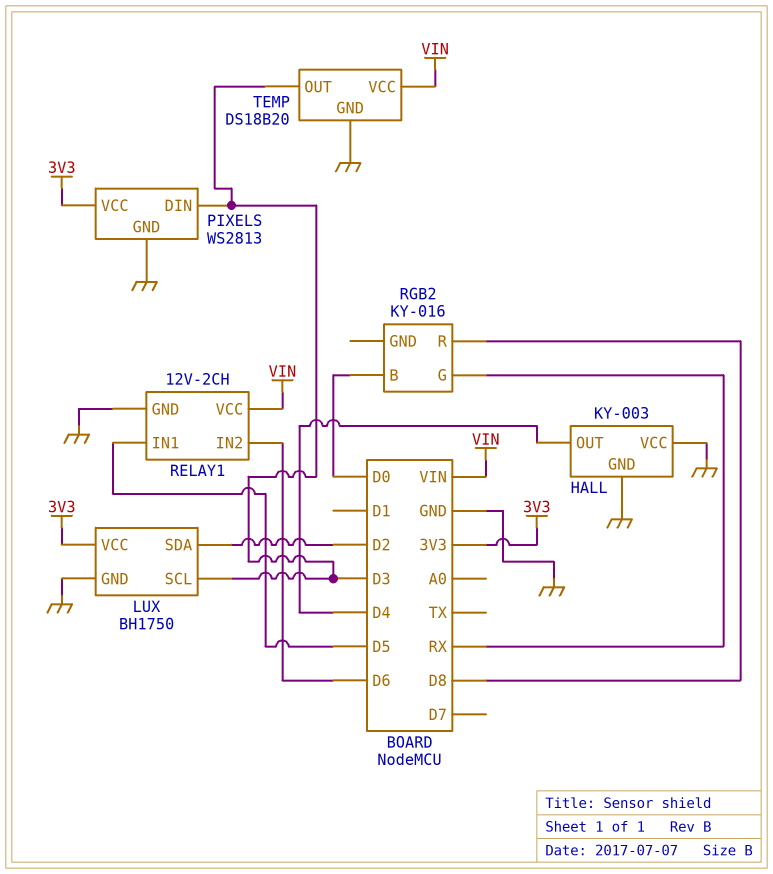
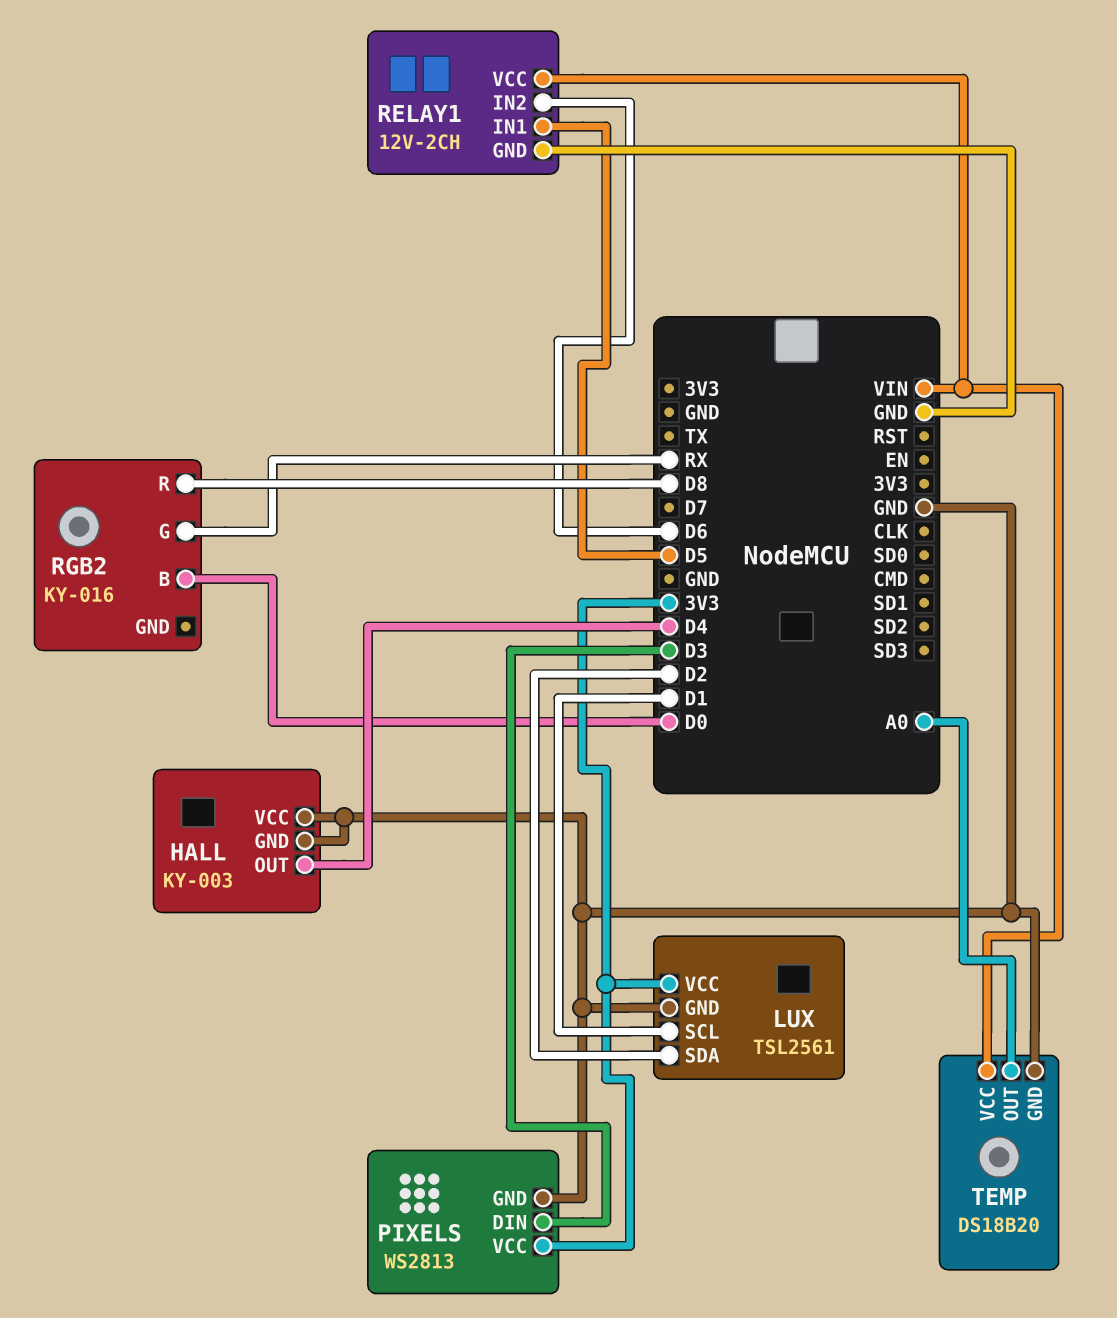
LUX: BH1750 -> TSL2561
LUX pin SCL: D3 -> D1
TEMP pin OUT: D3 -> A0

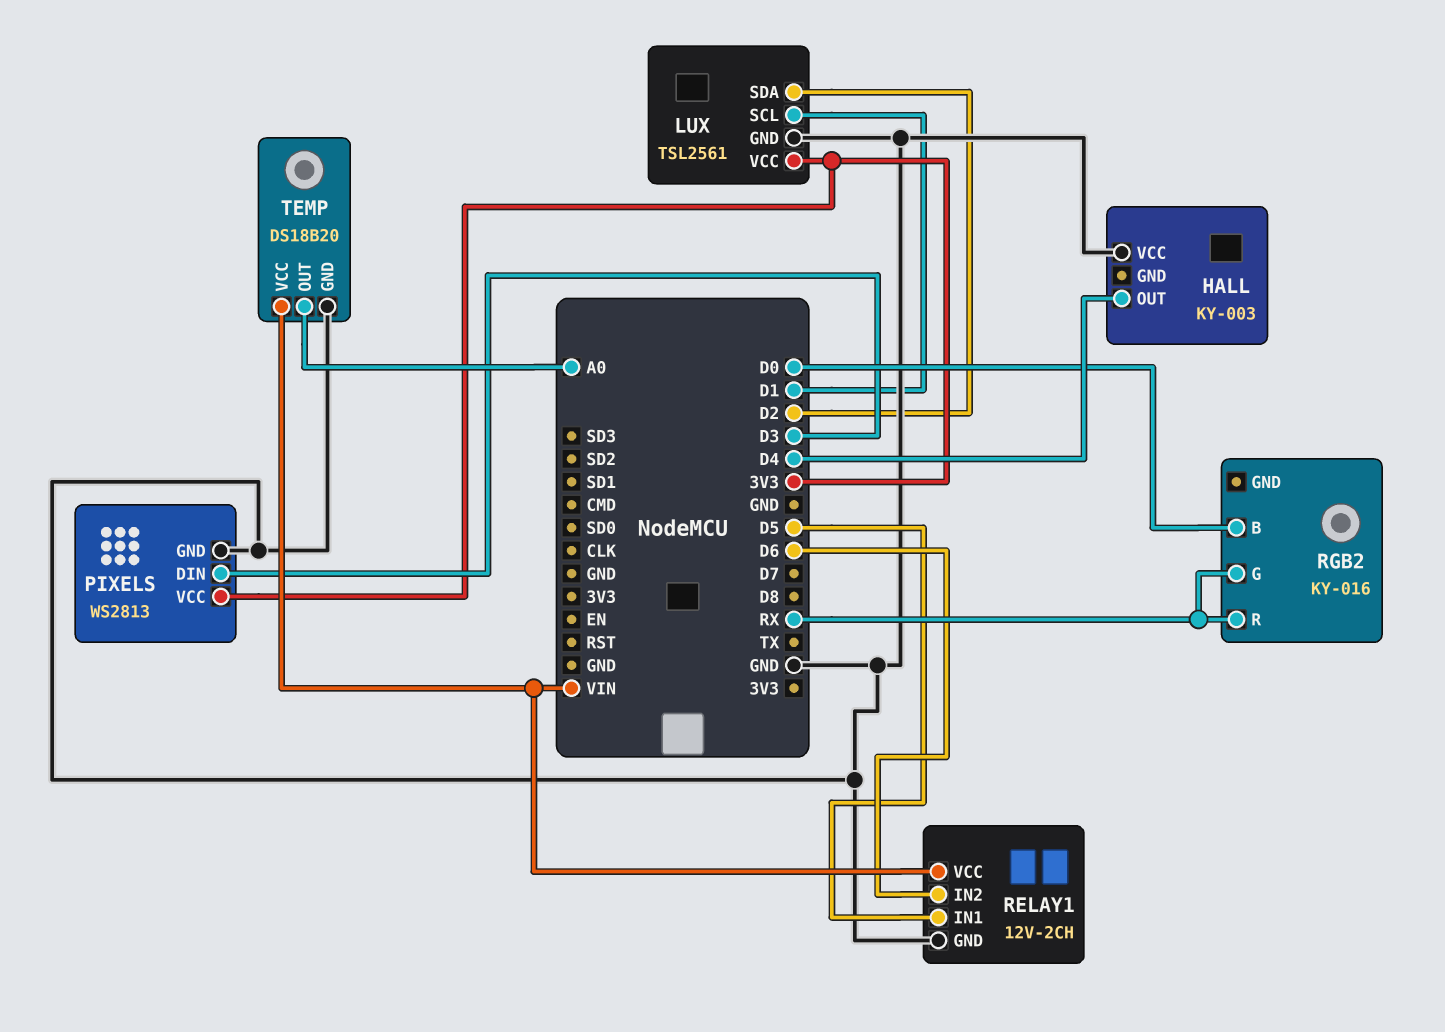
HALL pin GND: GND -> none
RGB2 pin R: D8 -> RX

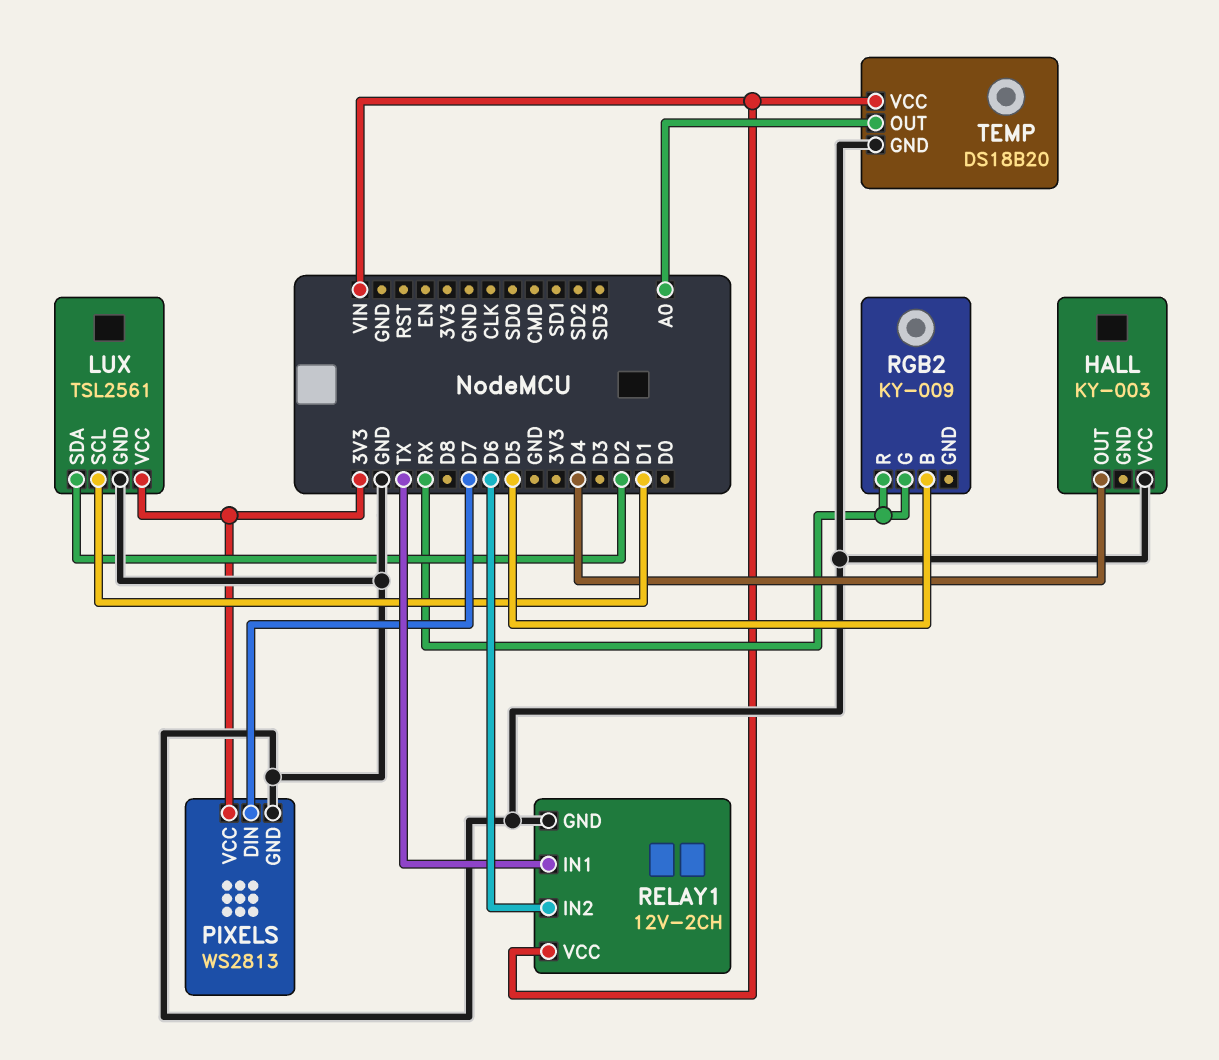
PIXELS pin DIN: D3 -> D7
RELAY1 pin IN1: D5 -> TX
RGB2: KY-016 -> KY-009
RGB2 pin B: D0 -> D5

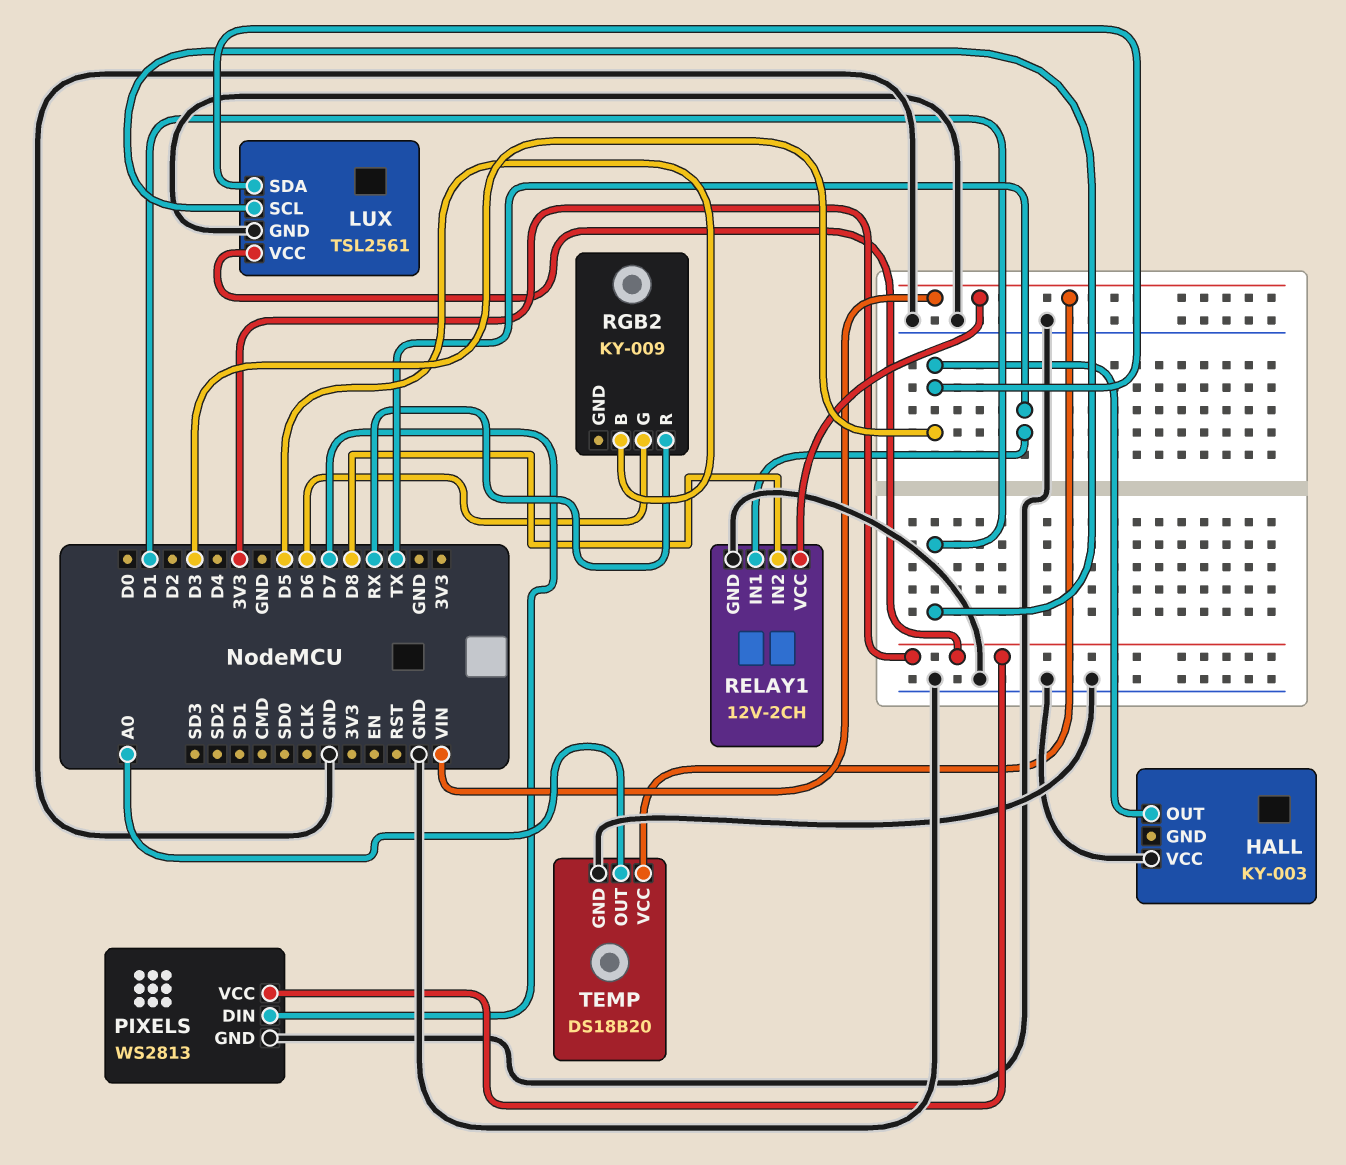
HALL pin OUT: D4 -> D3
LUX pin SDA: D2 -> D3
RELAY1 pin IN2: D6 -> D8
RGB2 pin G: RX -> D6

